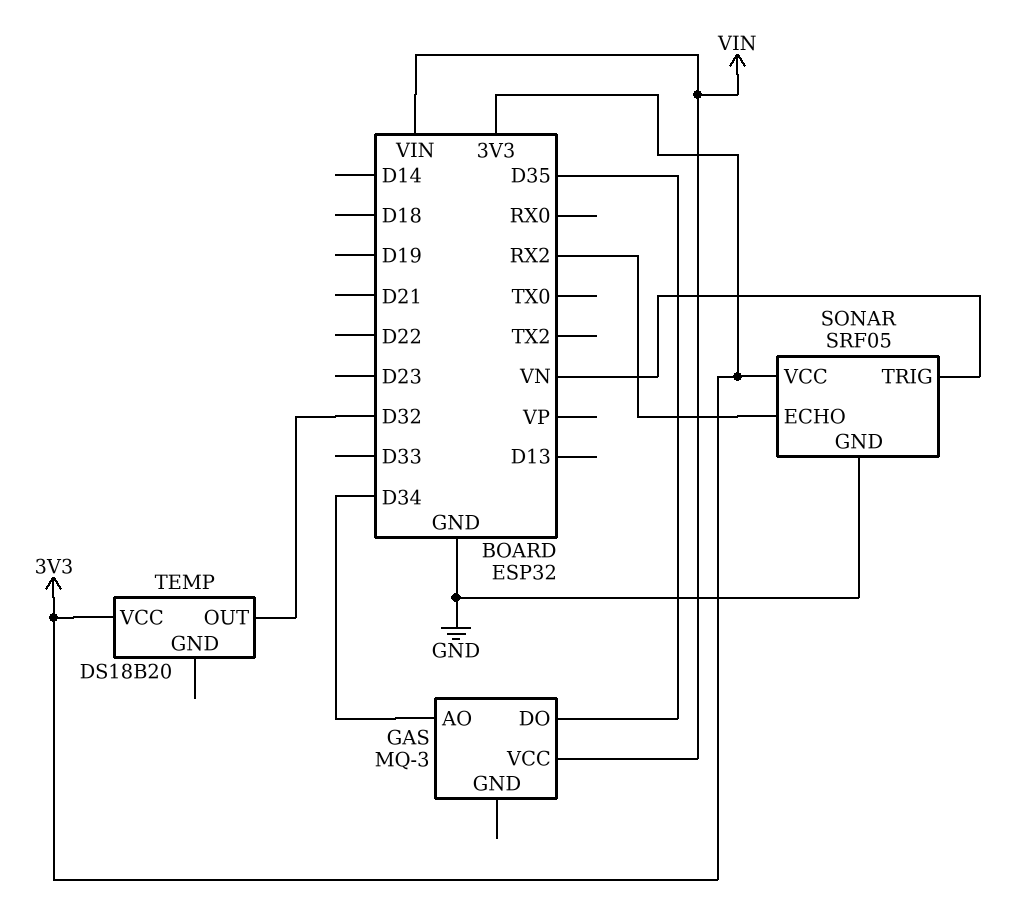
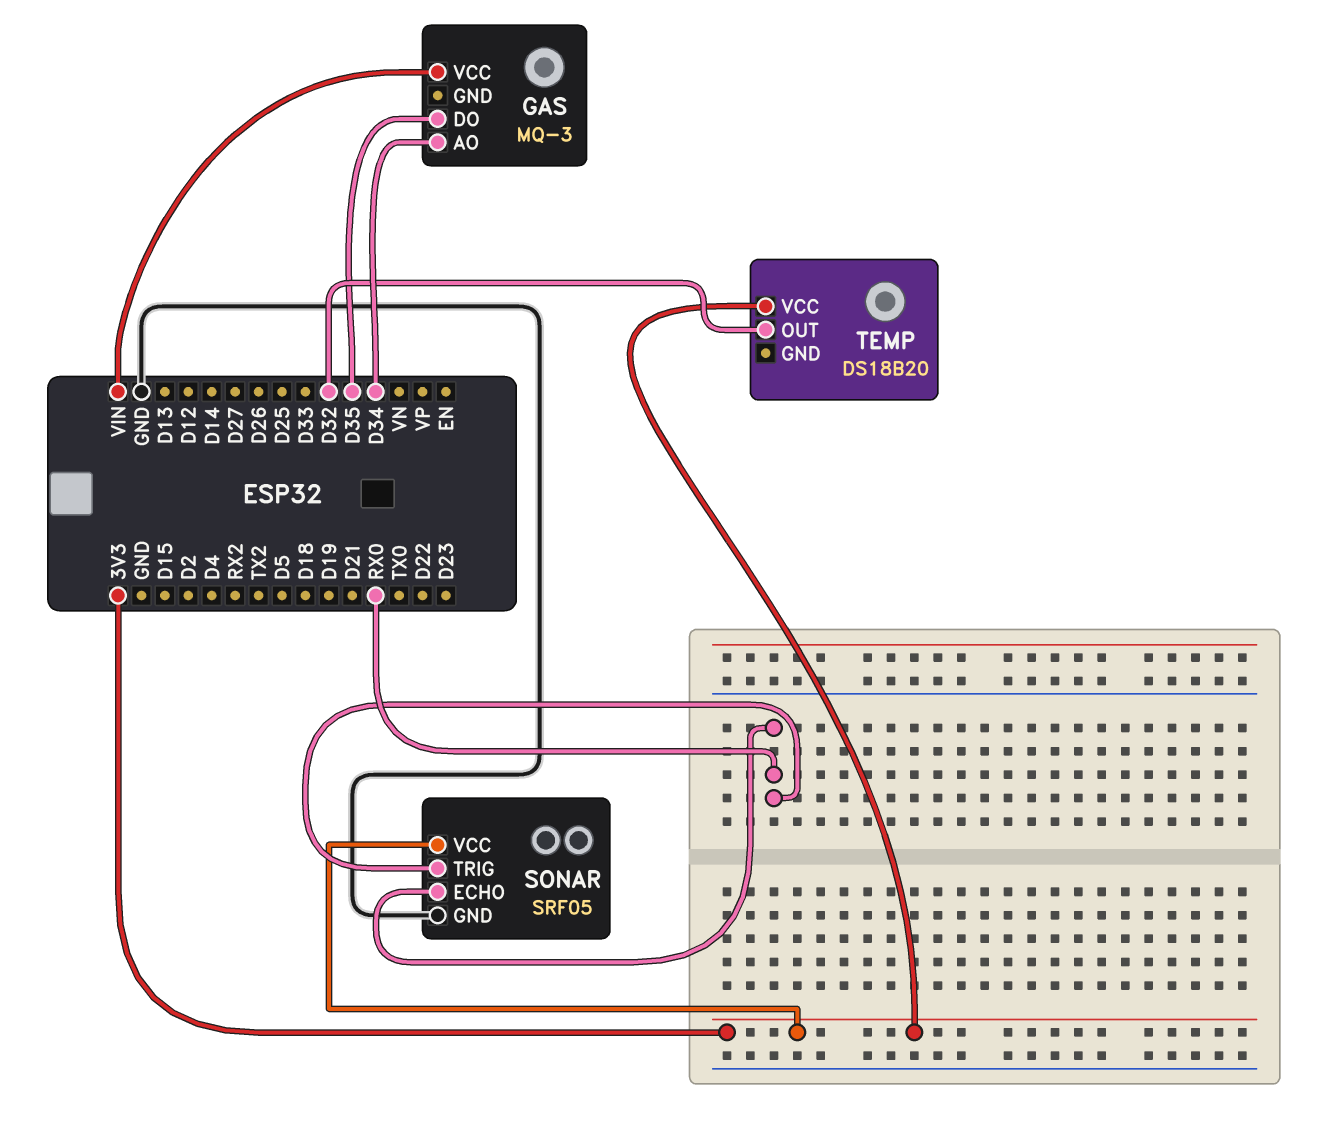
SONAR pin ECHO: RX2 -> RX0
SONAR pin TRIG: VN -> RX0

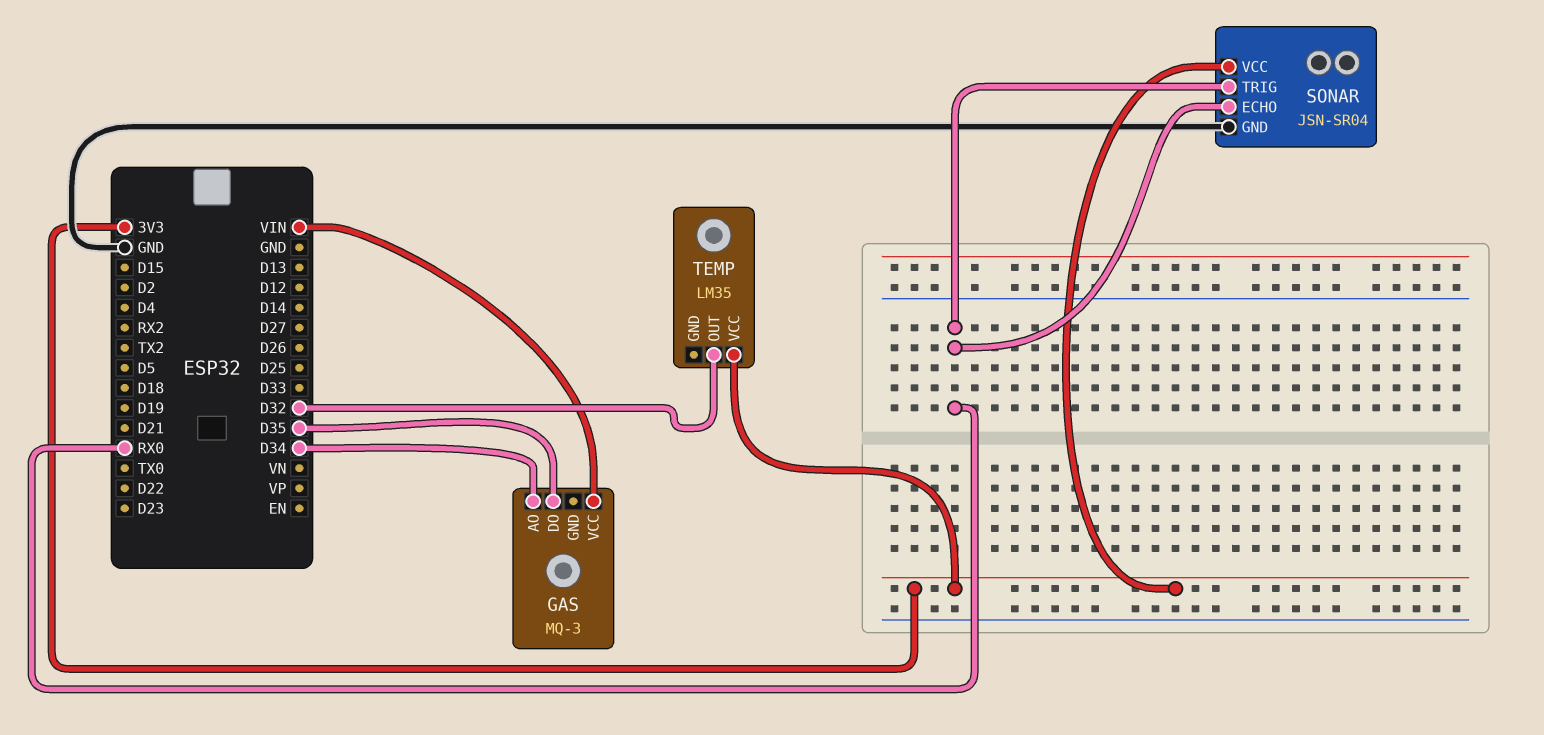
SONAR: SRF05 -> JSN-SR04
TEMP: DS18B20 -> LM35

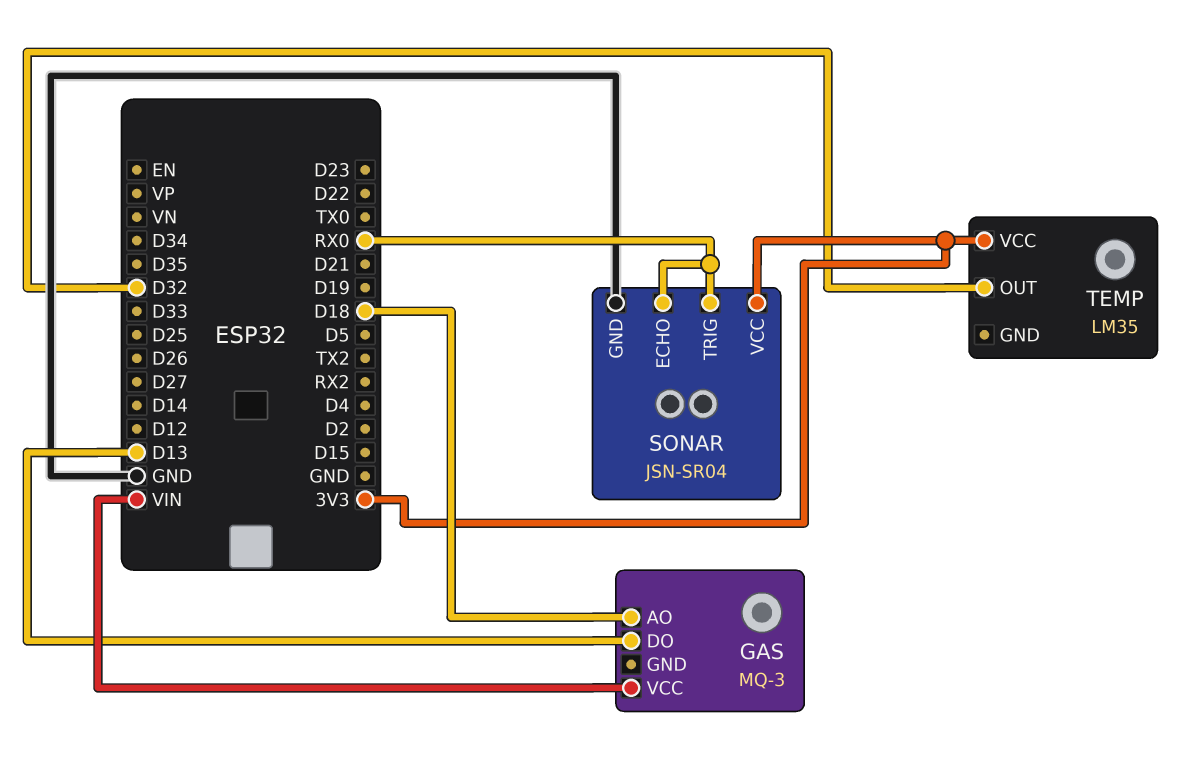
GAS pin AO: D34 -> D18
GAS pin DO: D35 -> D13

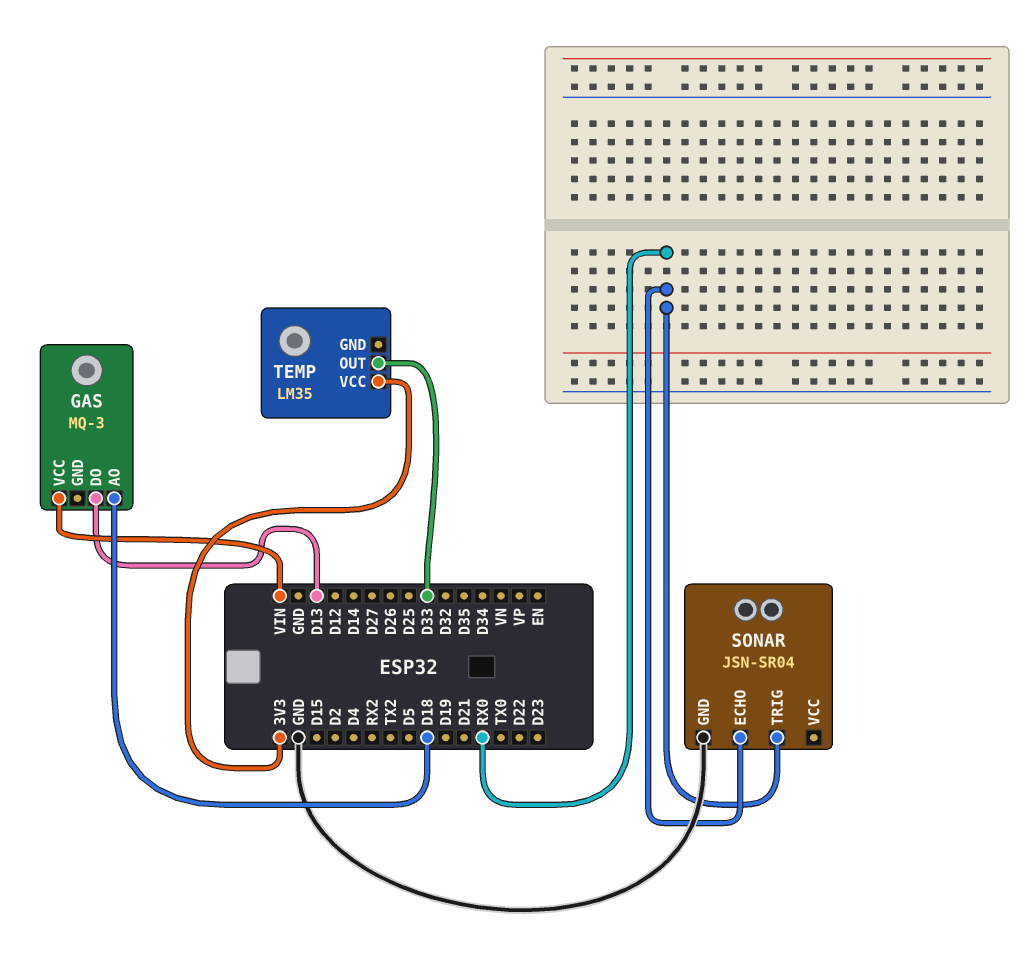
SONAR pin VCC: 3V3 -> none
TEMP pin OUT: D32 -> D33

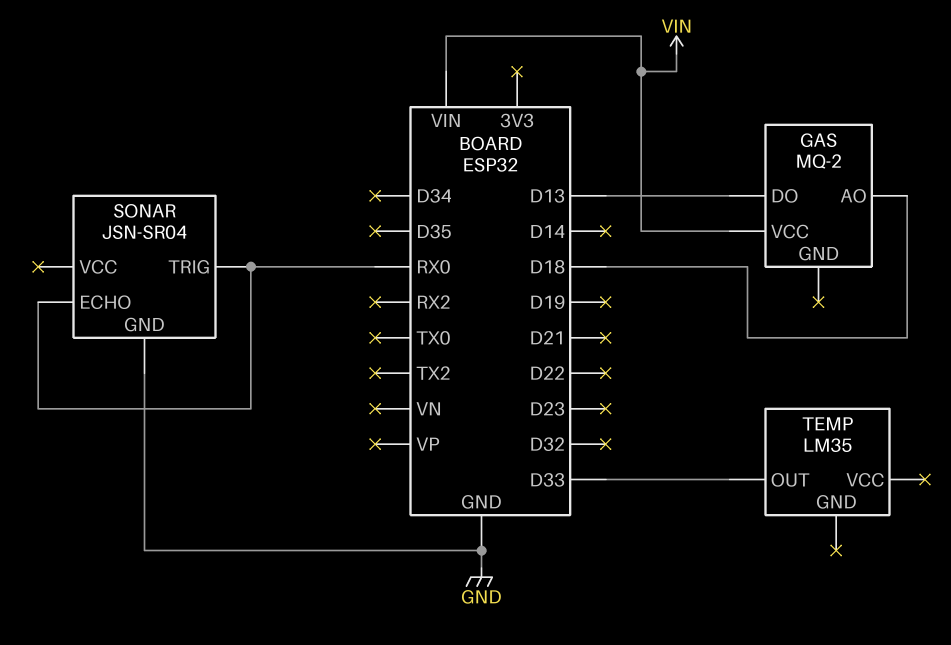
GAS: MQ-3 -> MQ-2
TEMP pin VCC: 3V3 -> none

